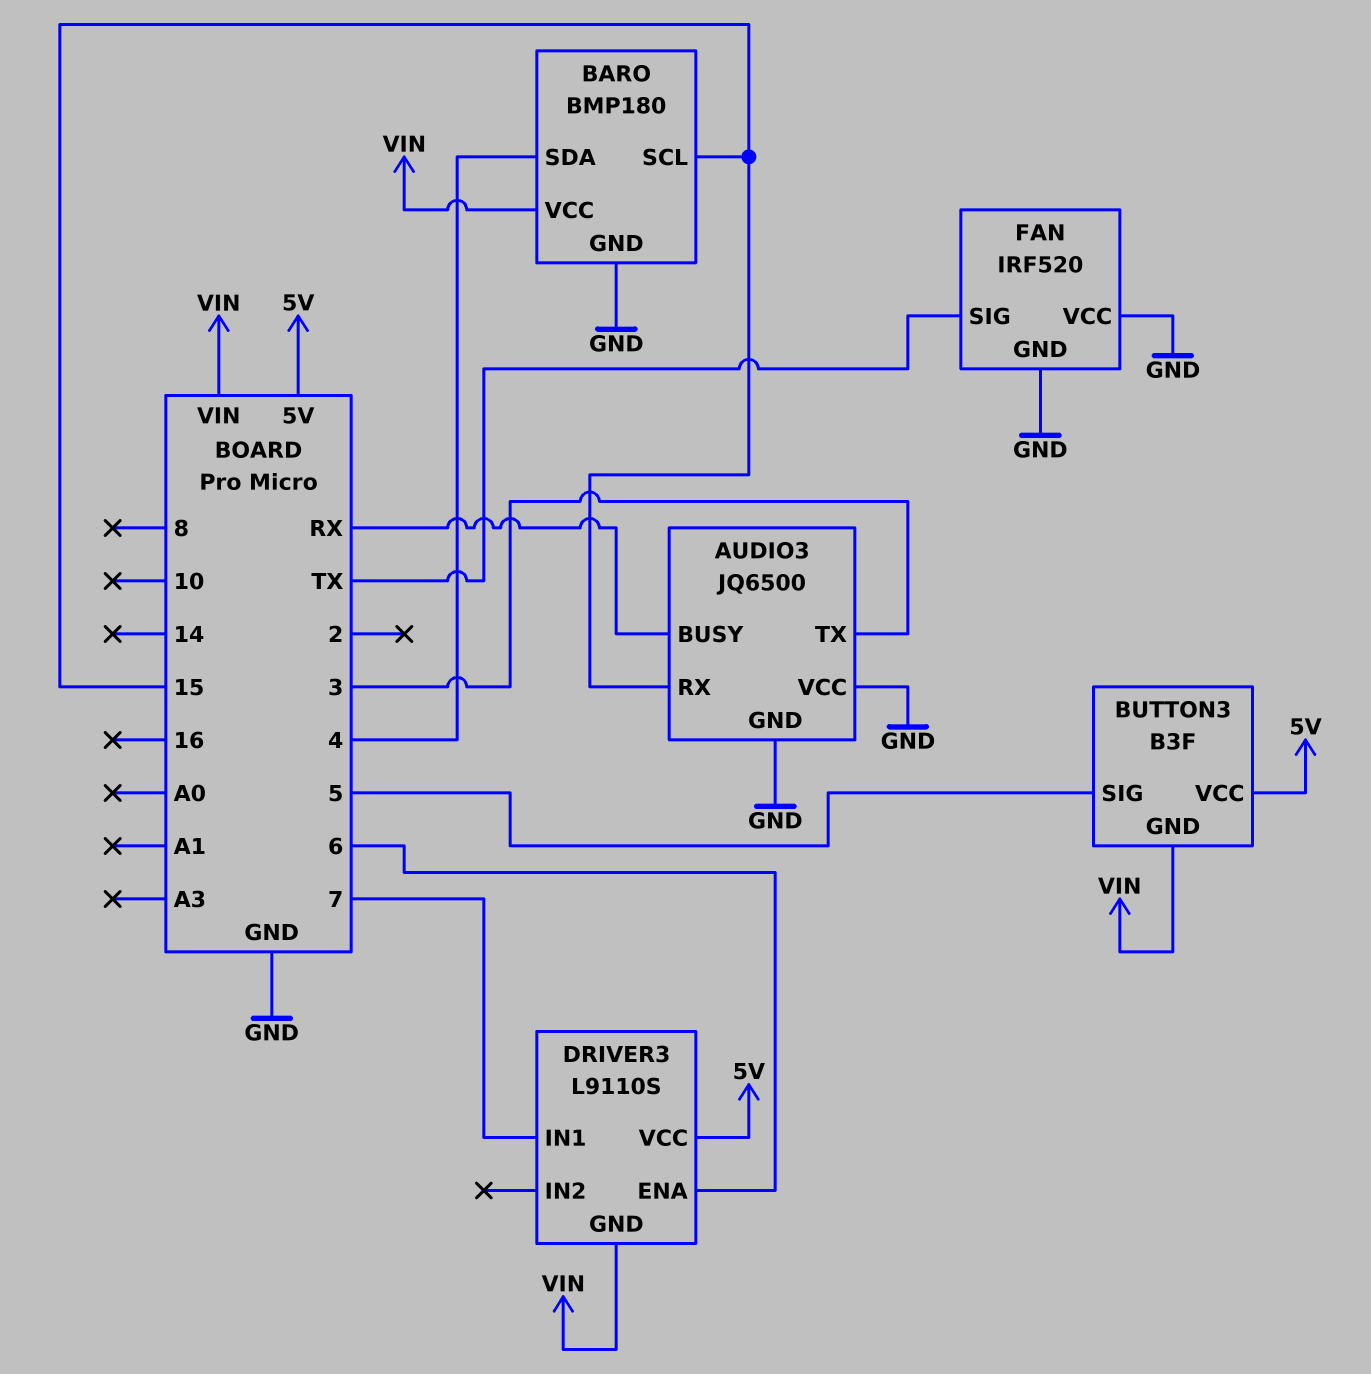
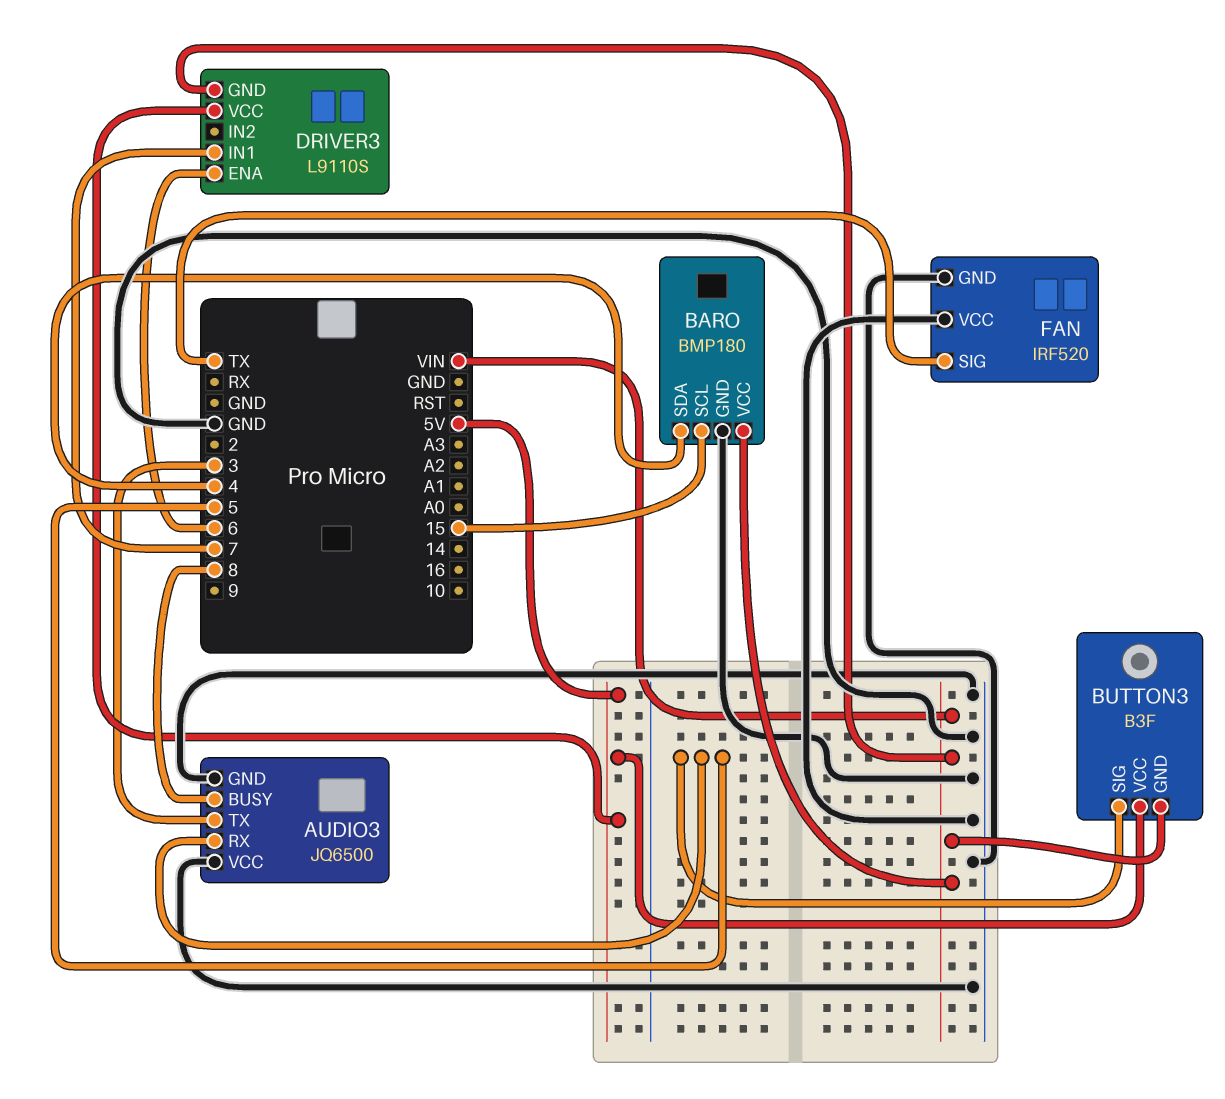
AUDIO3 pin BUSY: RX -> 8
AUDIO3 pin RX: 15 -> 5

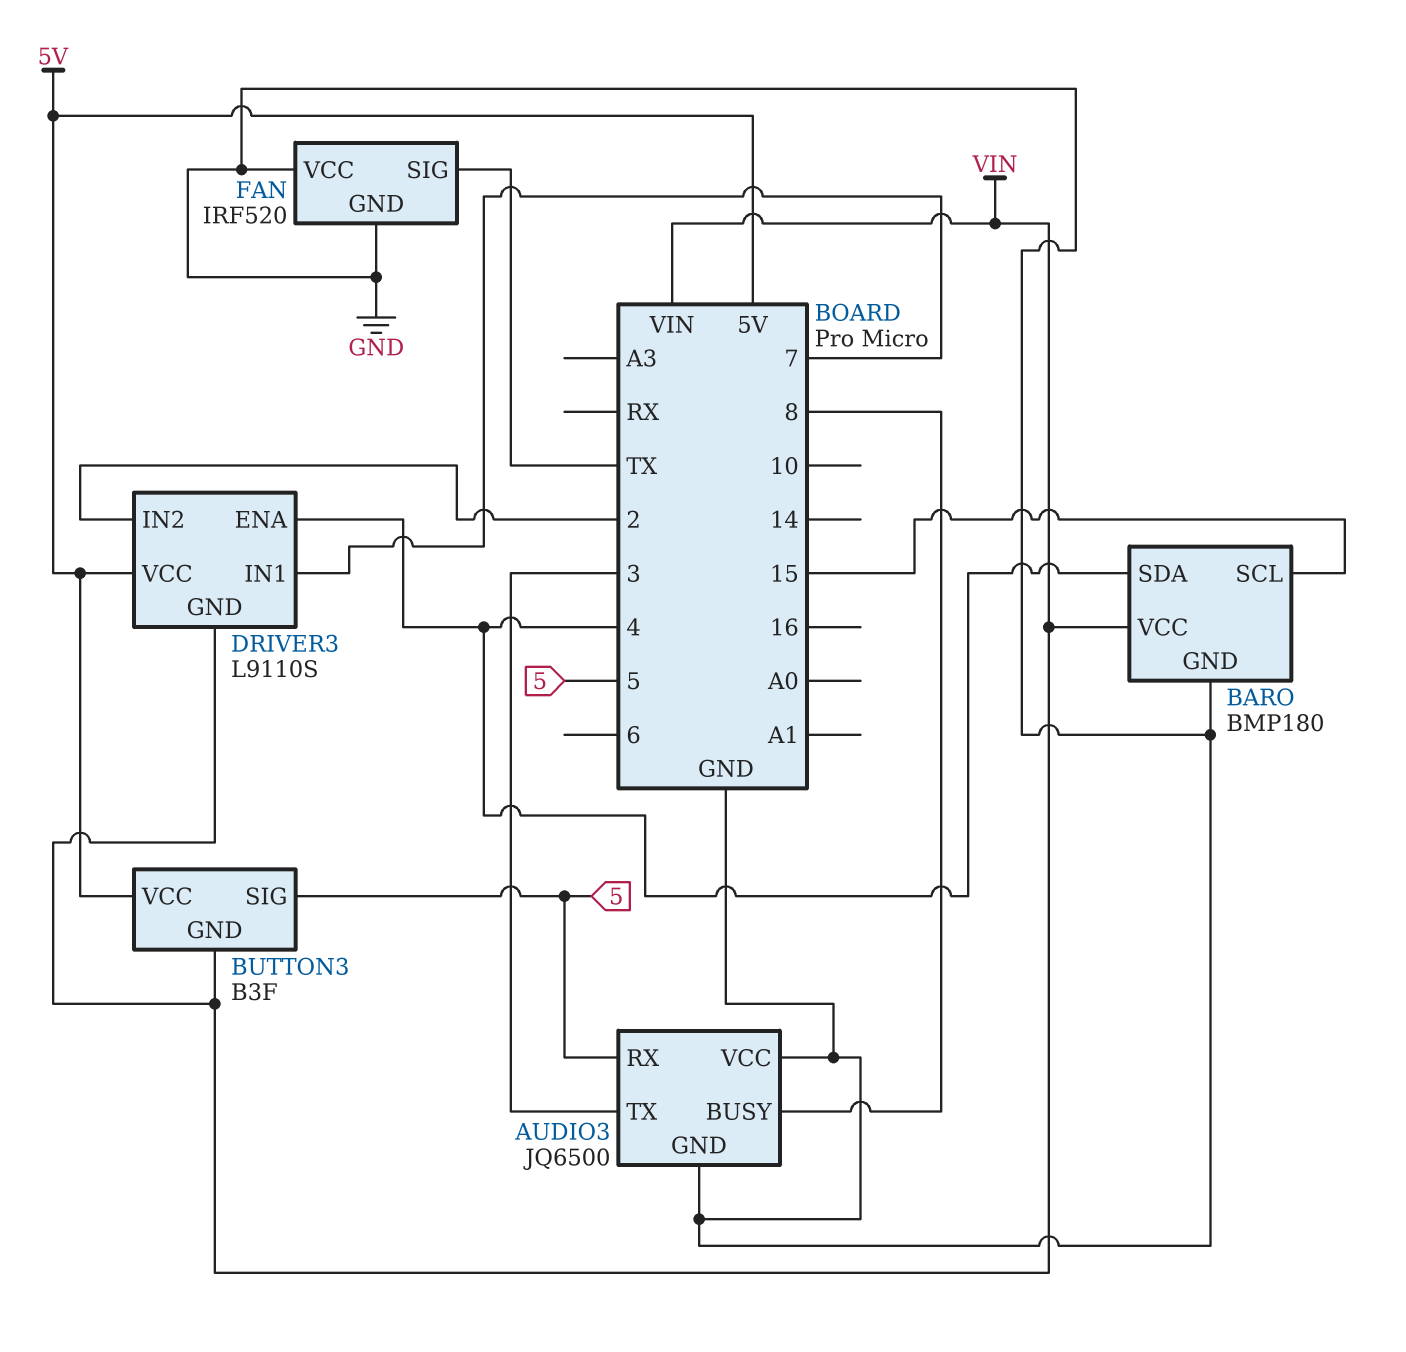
DRIVER3 pin ENA: 6 -> 4
DRIVER3 pin IN2: none -> 2

